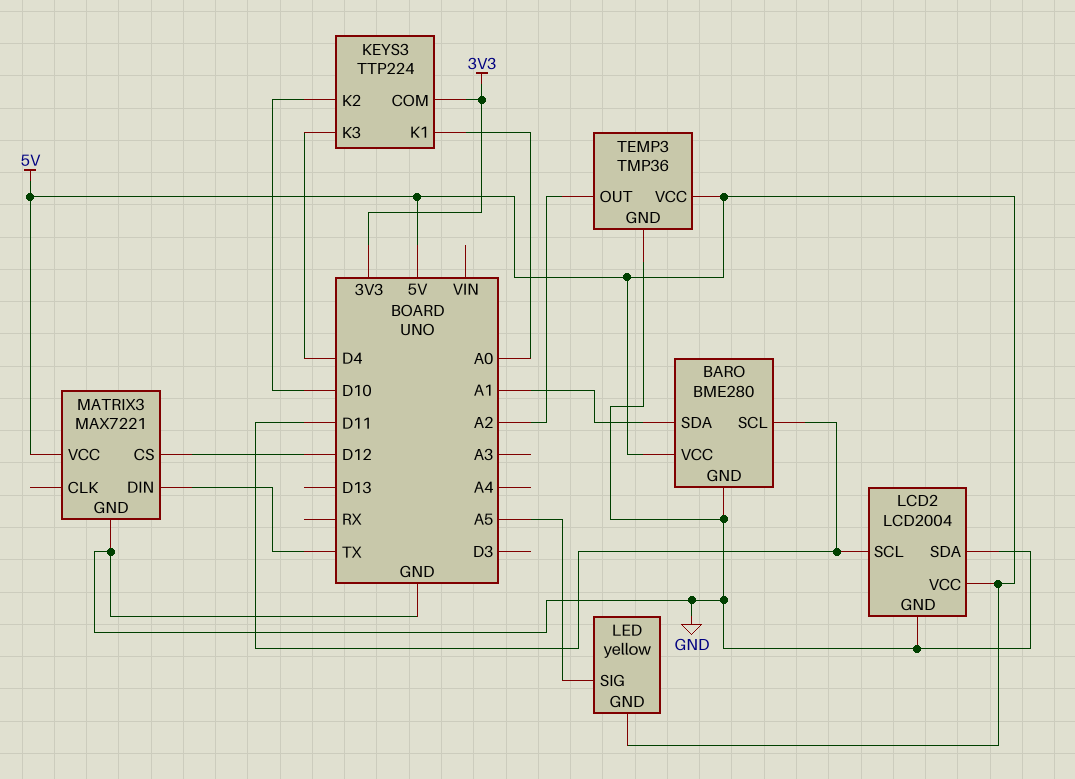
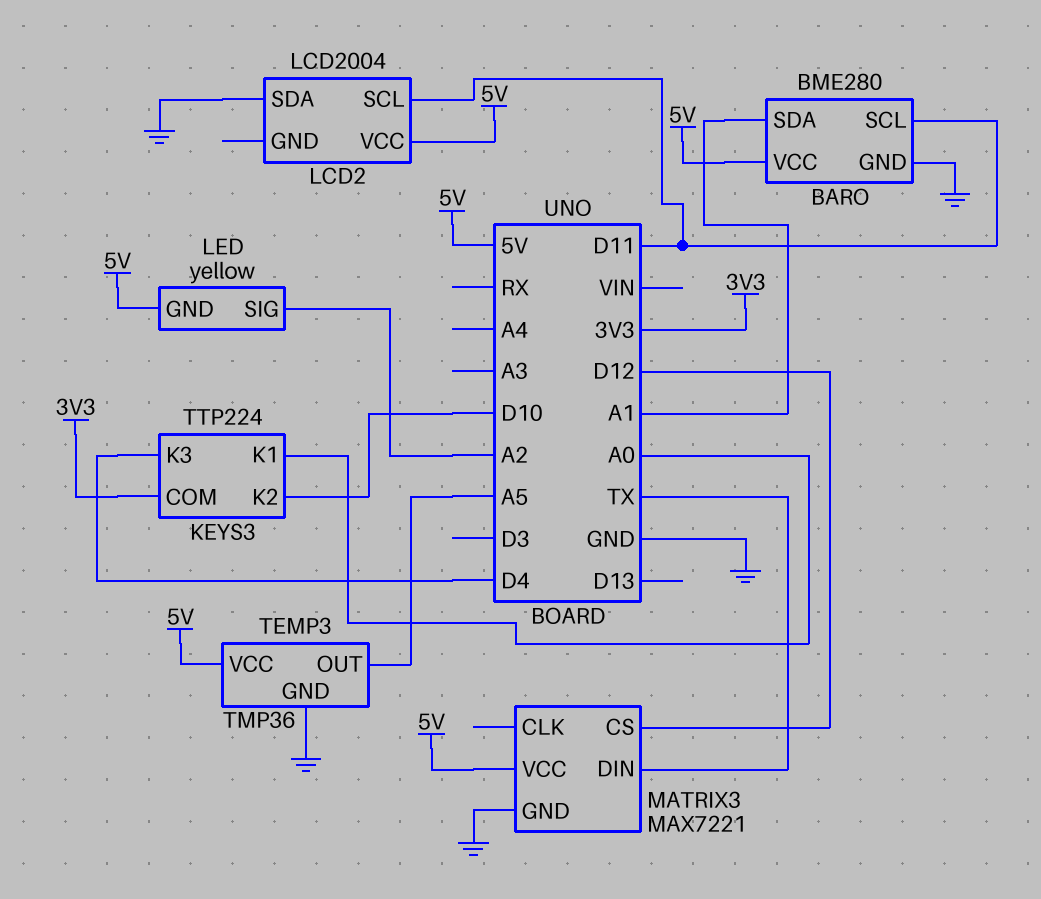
LCD2 pin GND: GND -> none
LED pin SIG: A5 -> A2
TEMP3 pin OUT: A2 -> A5

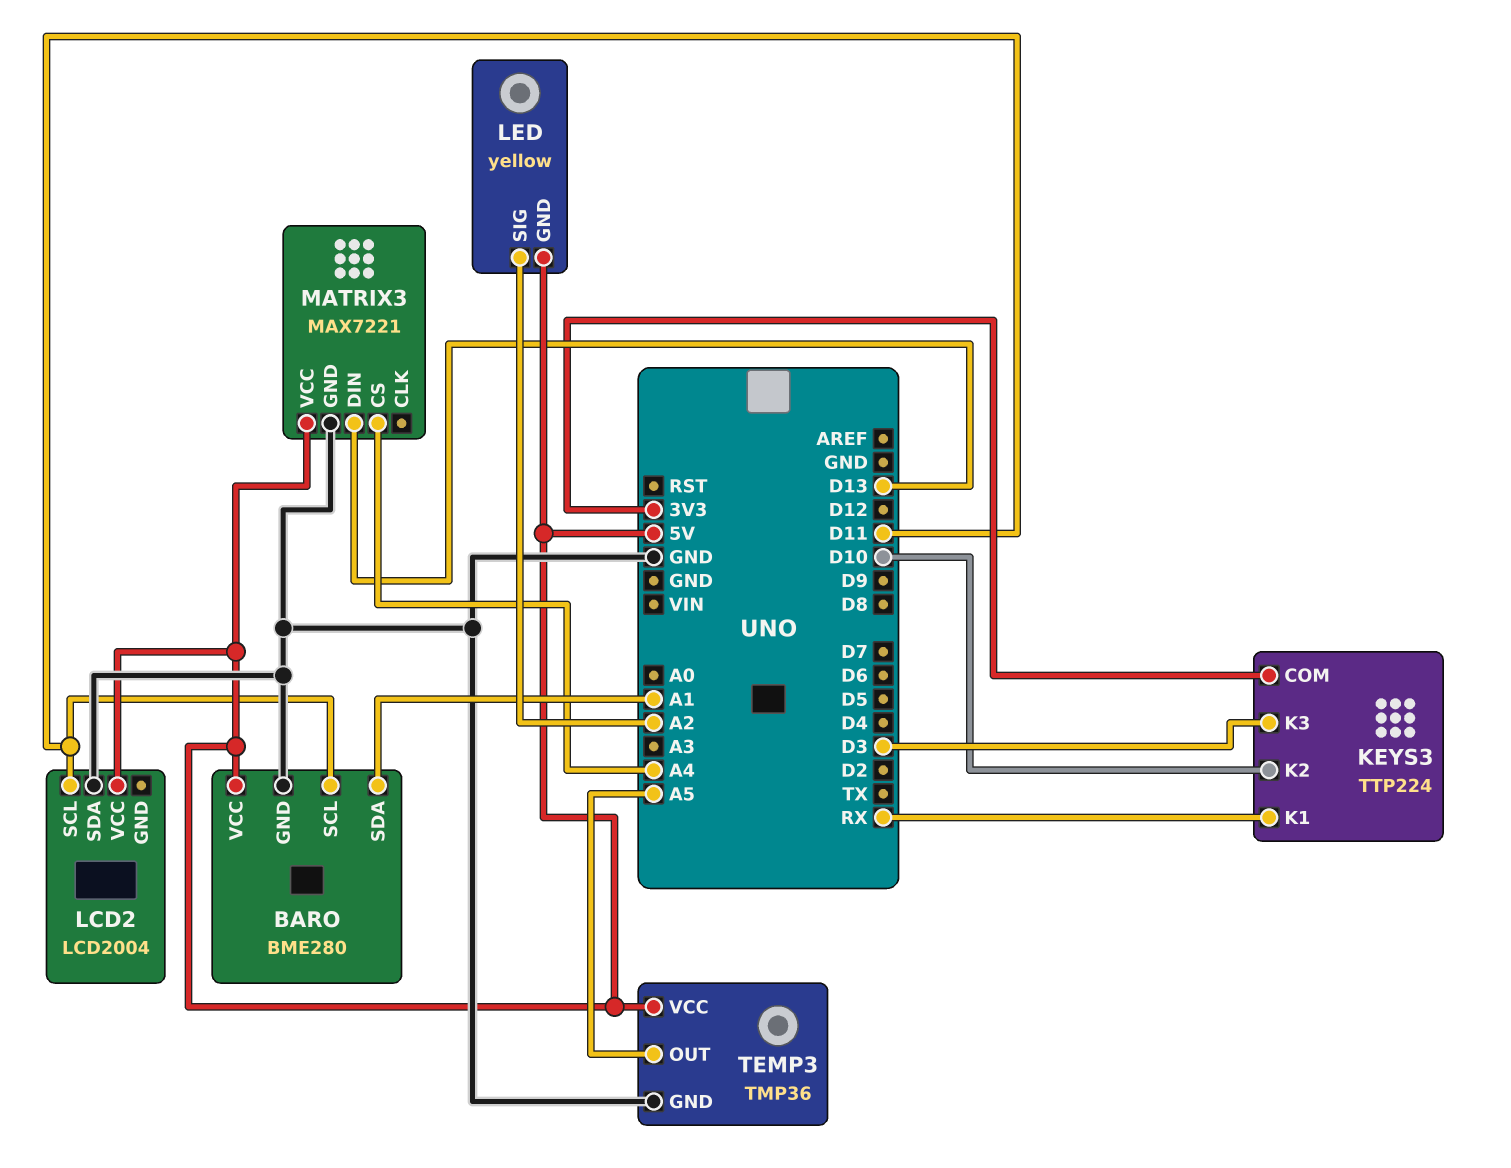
KEYS3 pin K1: A0 -> RX
KEYS3 pin K3: D4 -> D3
MATRIX3 pin CS: D12 -> A4
MATRIX3 pin DIN: TX -> D13

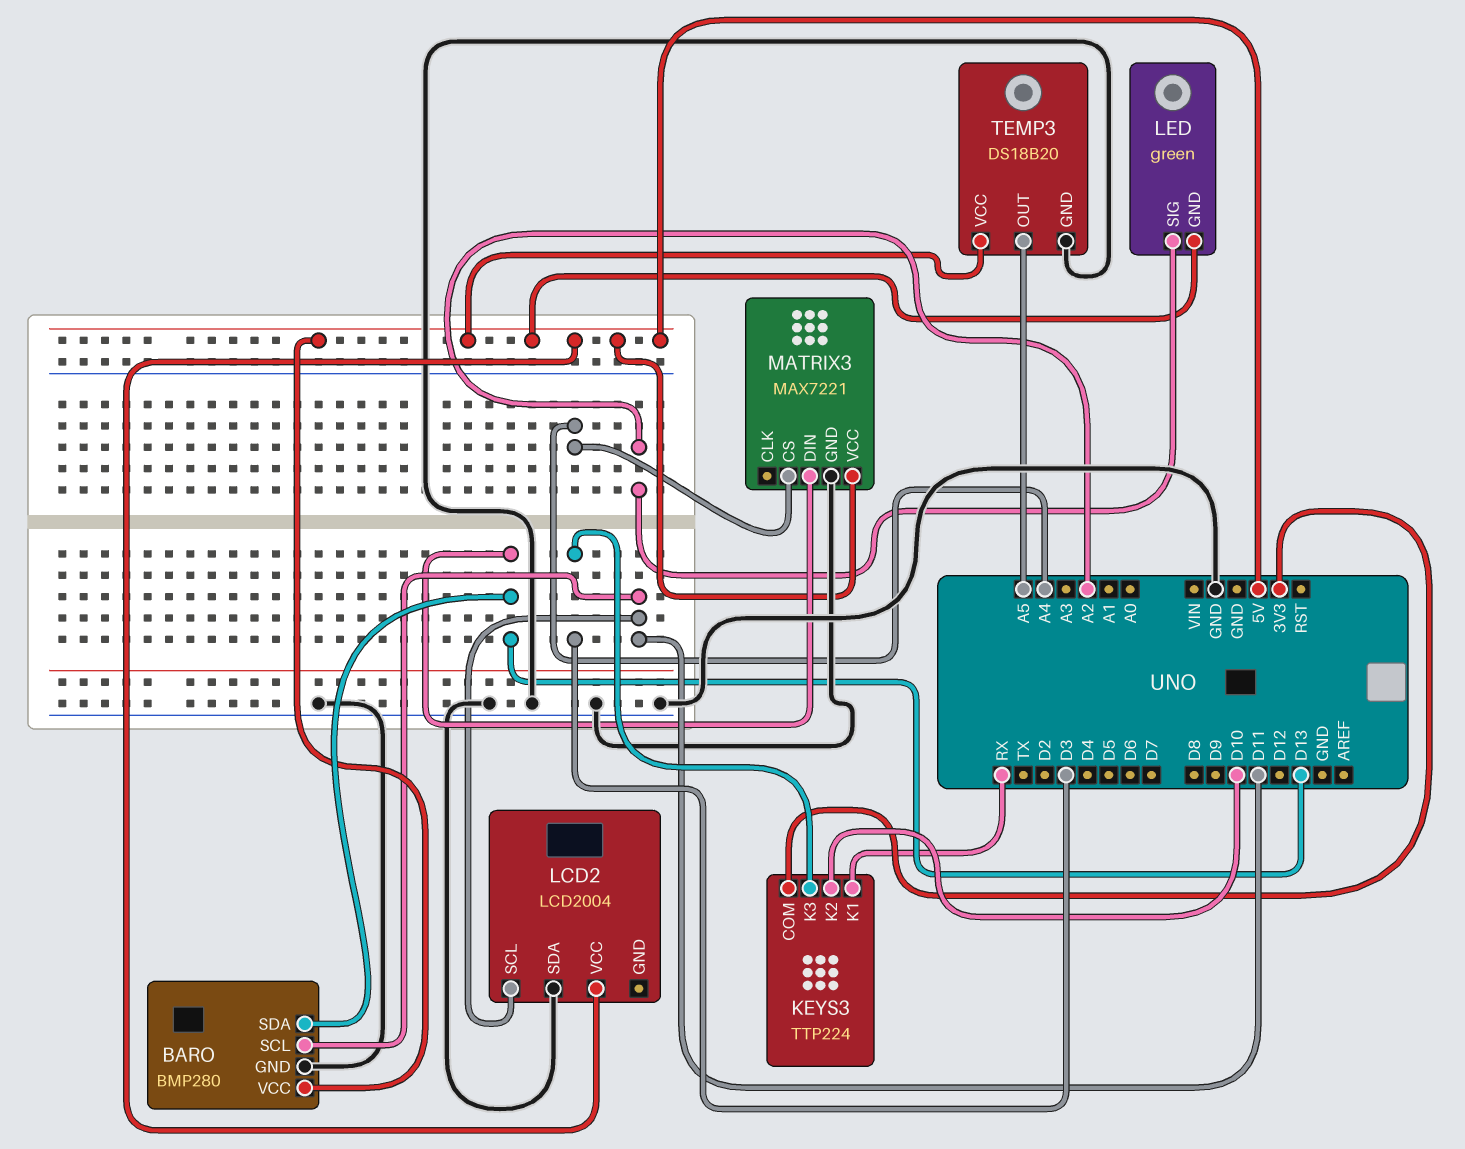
BARO: BME280 -> BMP280
BARO pin SDA: A1 -> D13
LED: yellow -> green
TEMP3: TMP36 -> DS18B20

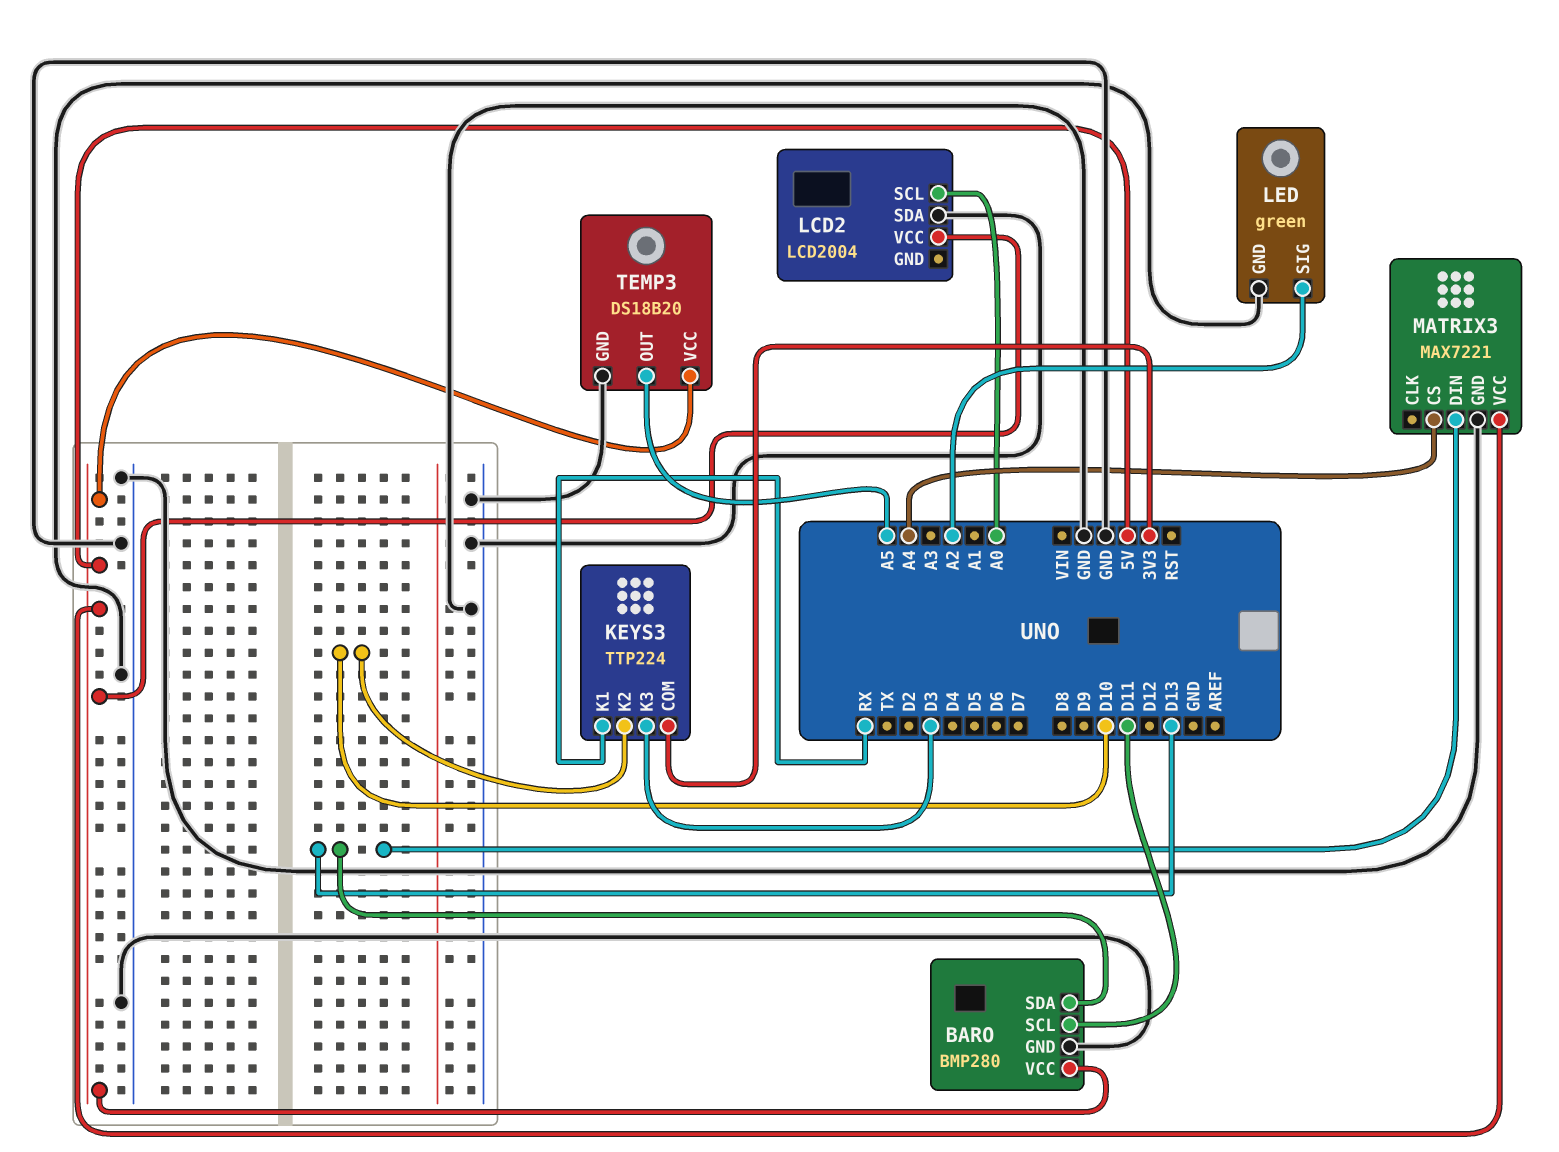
LCD2 pin SCL: D11 -> A0
LED pin GND: 5V -> GND

